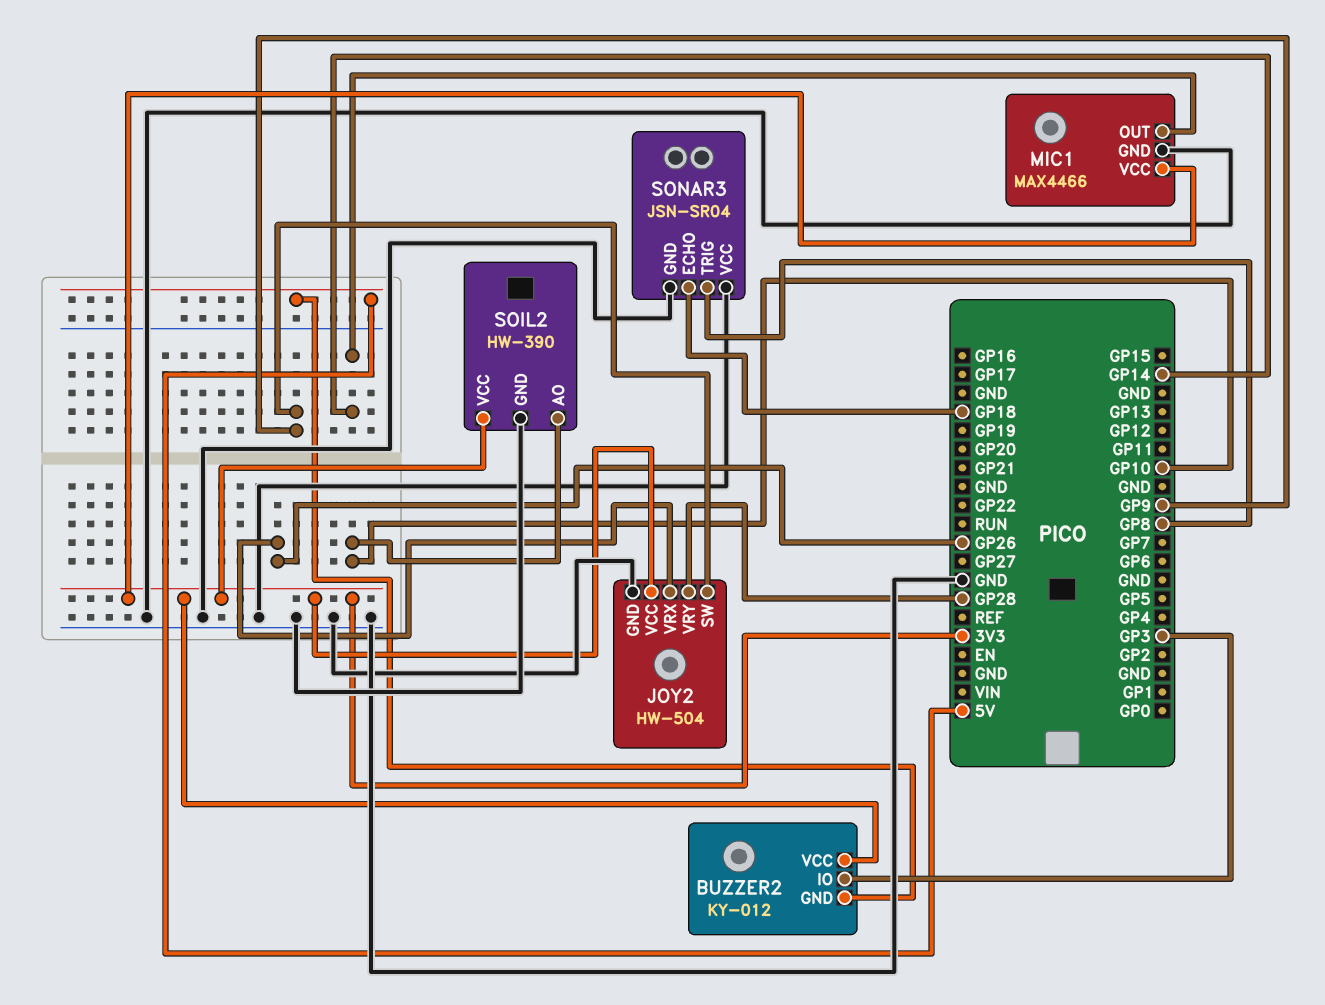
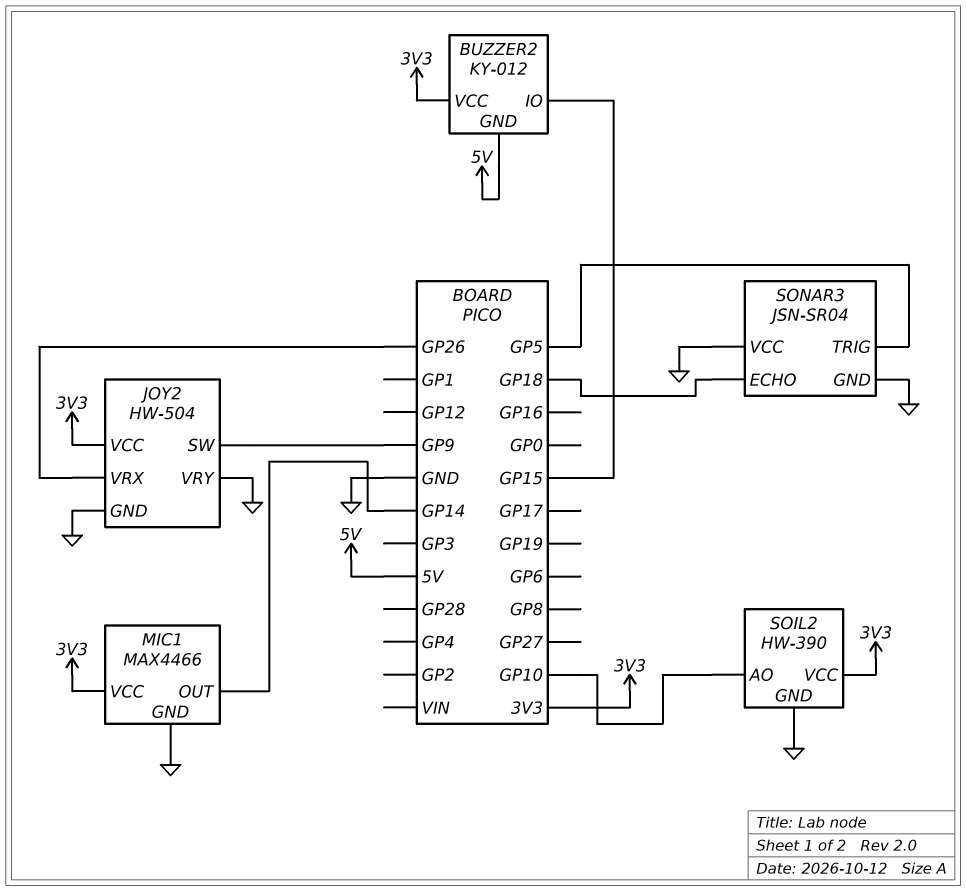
BUZZER2 pin IO: GP3 -> GP15
JOY2 pin VRY: GP28 -> GND
SONAR3 pin TRIG: GP8 -> GP5

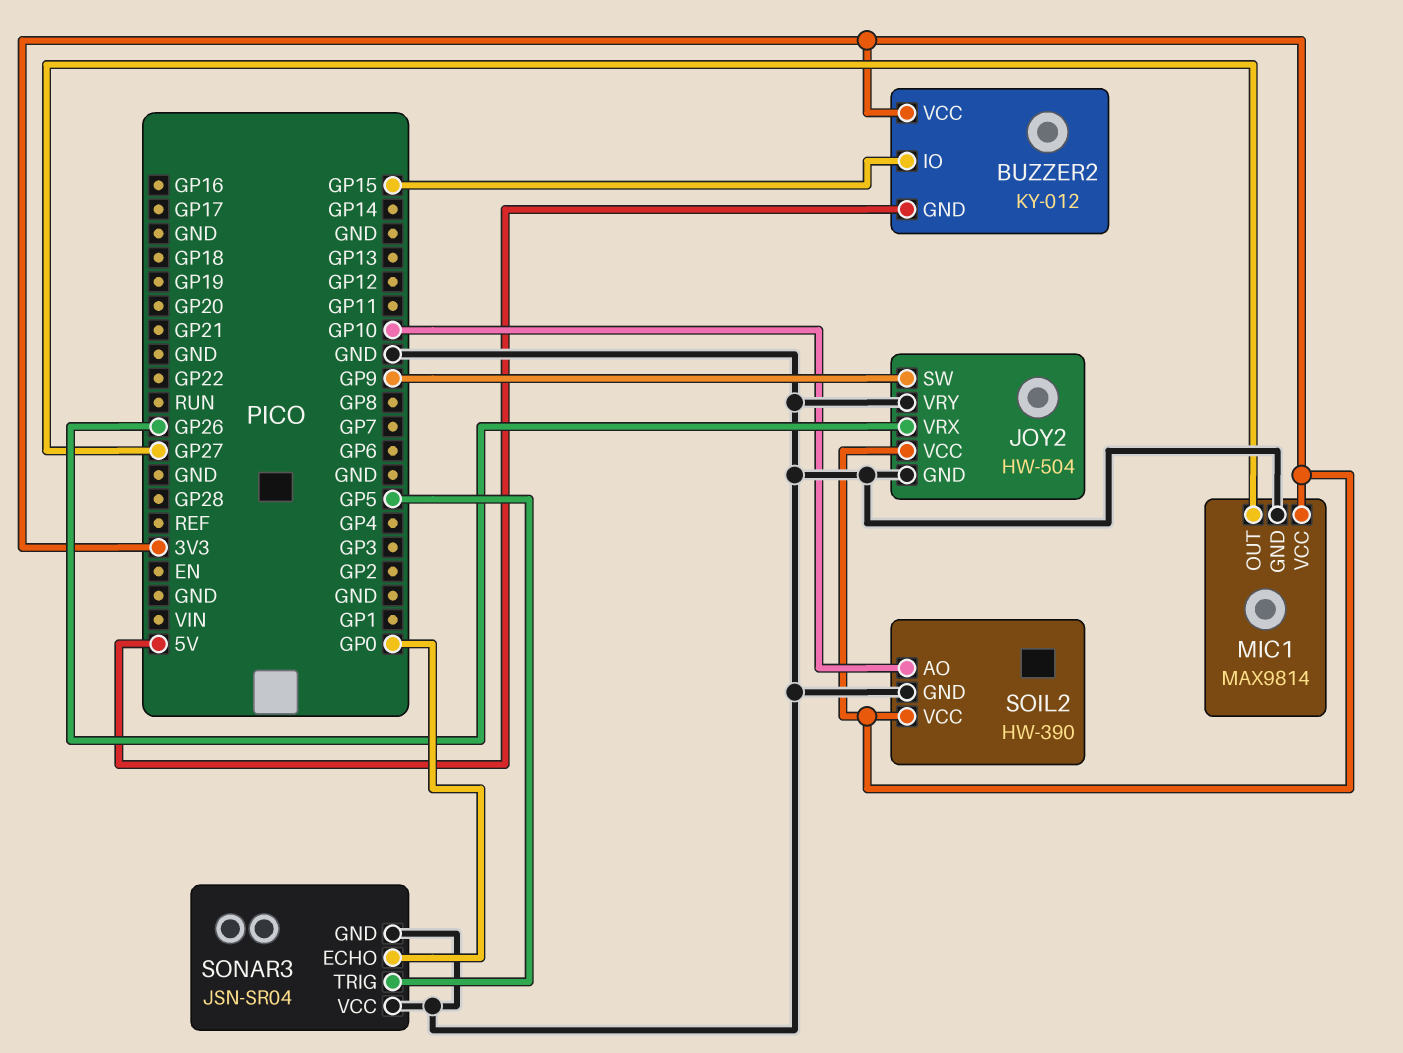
MIC1: MAX4466 -> MAX9814
MIC1 pin OUT: GP14 -> GP27
SONAR3 pin ECHO: GP18 -> GP0

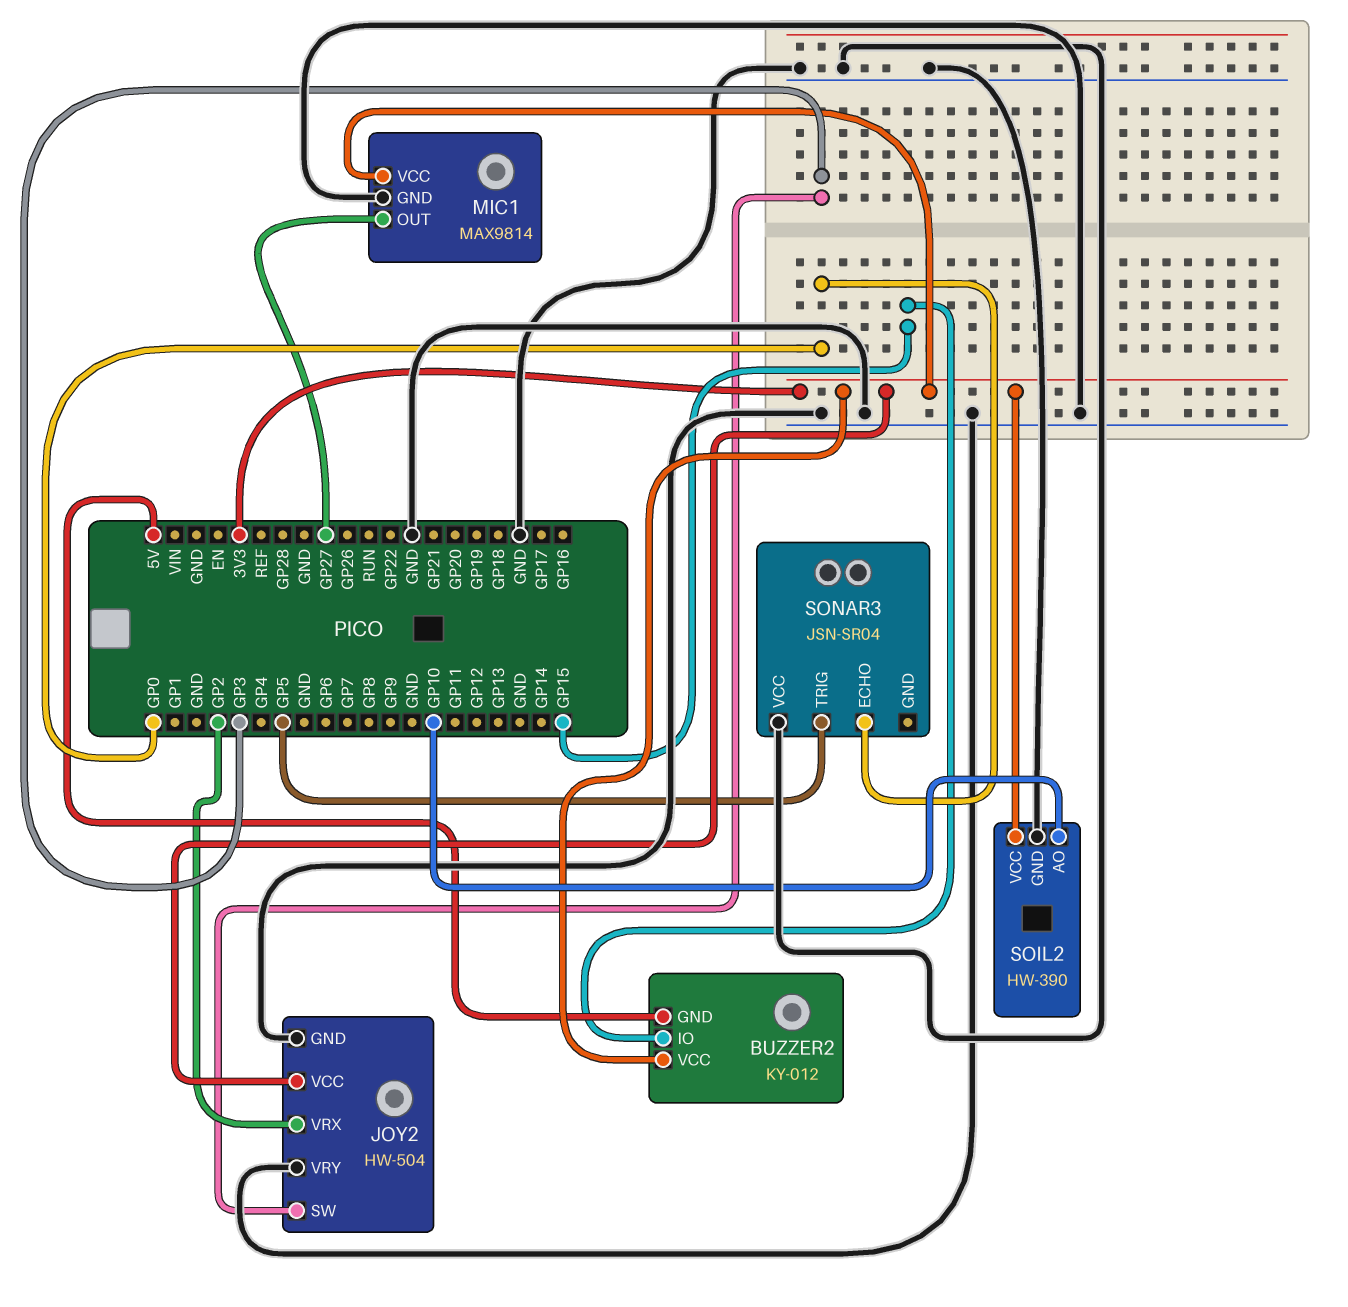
JOY2 pin SW: GP9 -> GP3
JOY2 pin VRX: GP26 -> GP2
SONAR3 pin GND: GND -> none

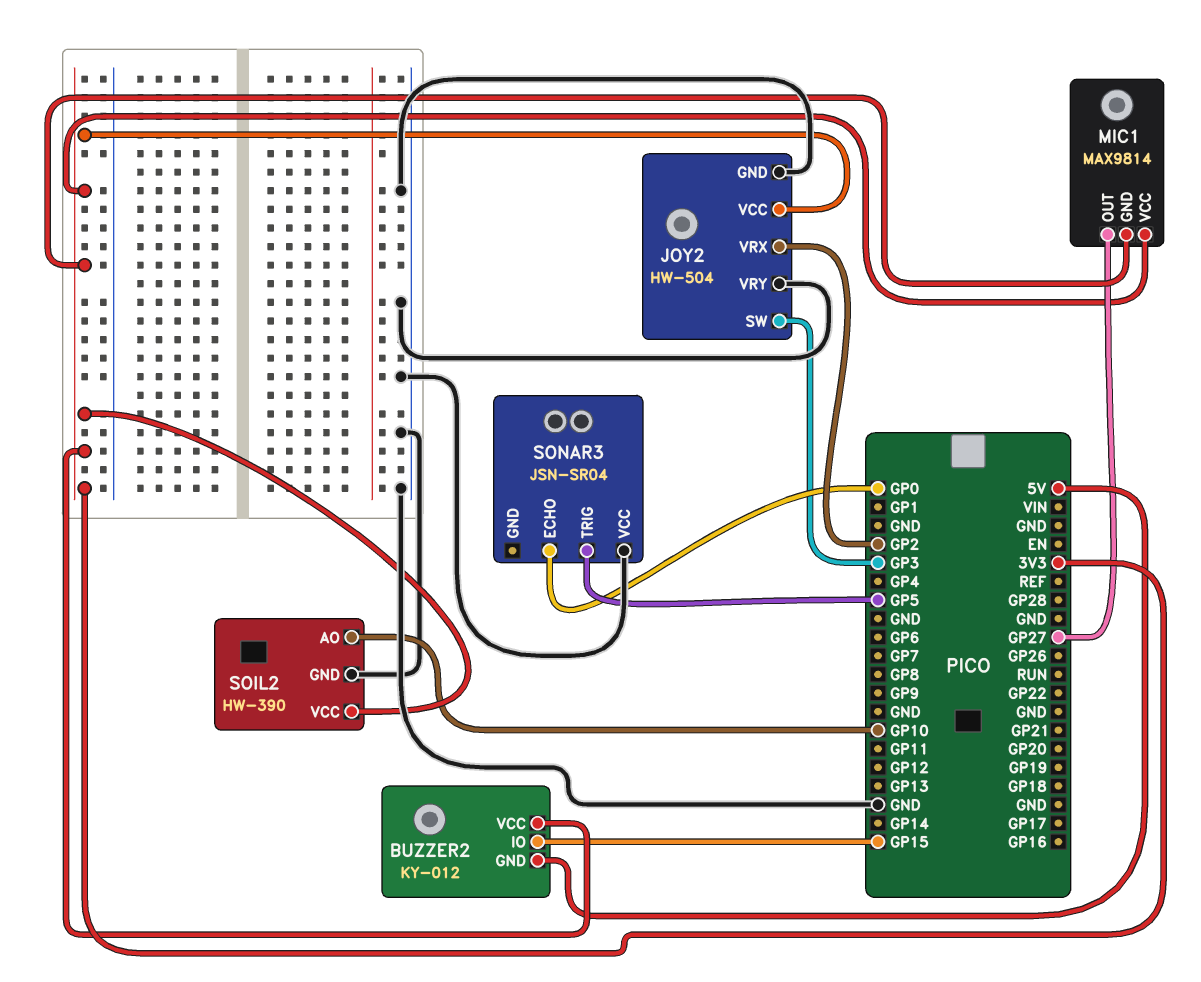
MIC1 pin GND: GND -> 3V3

